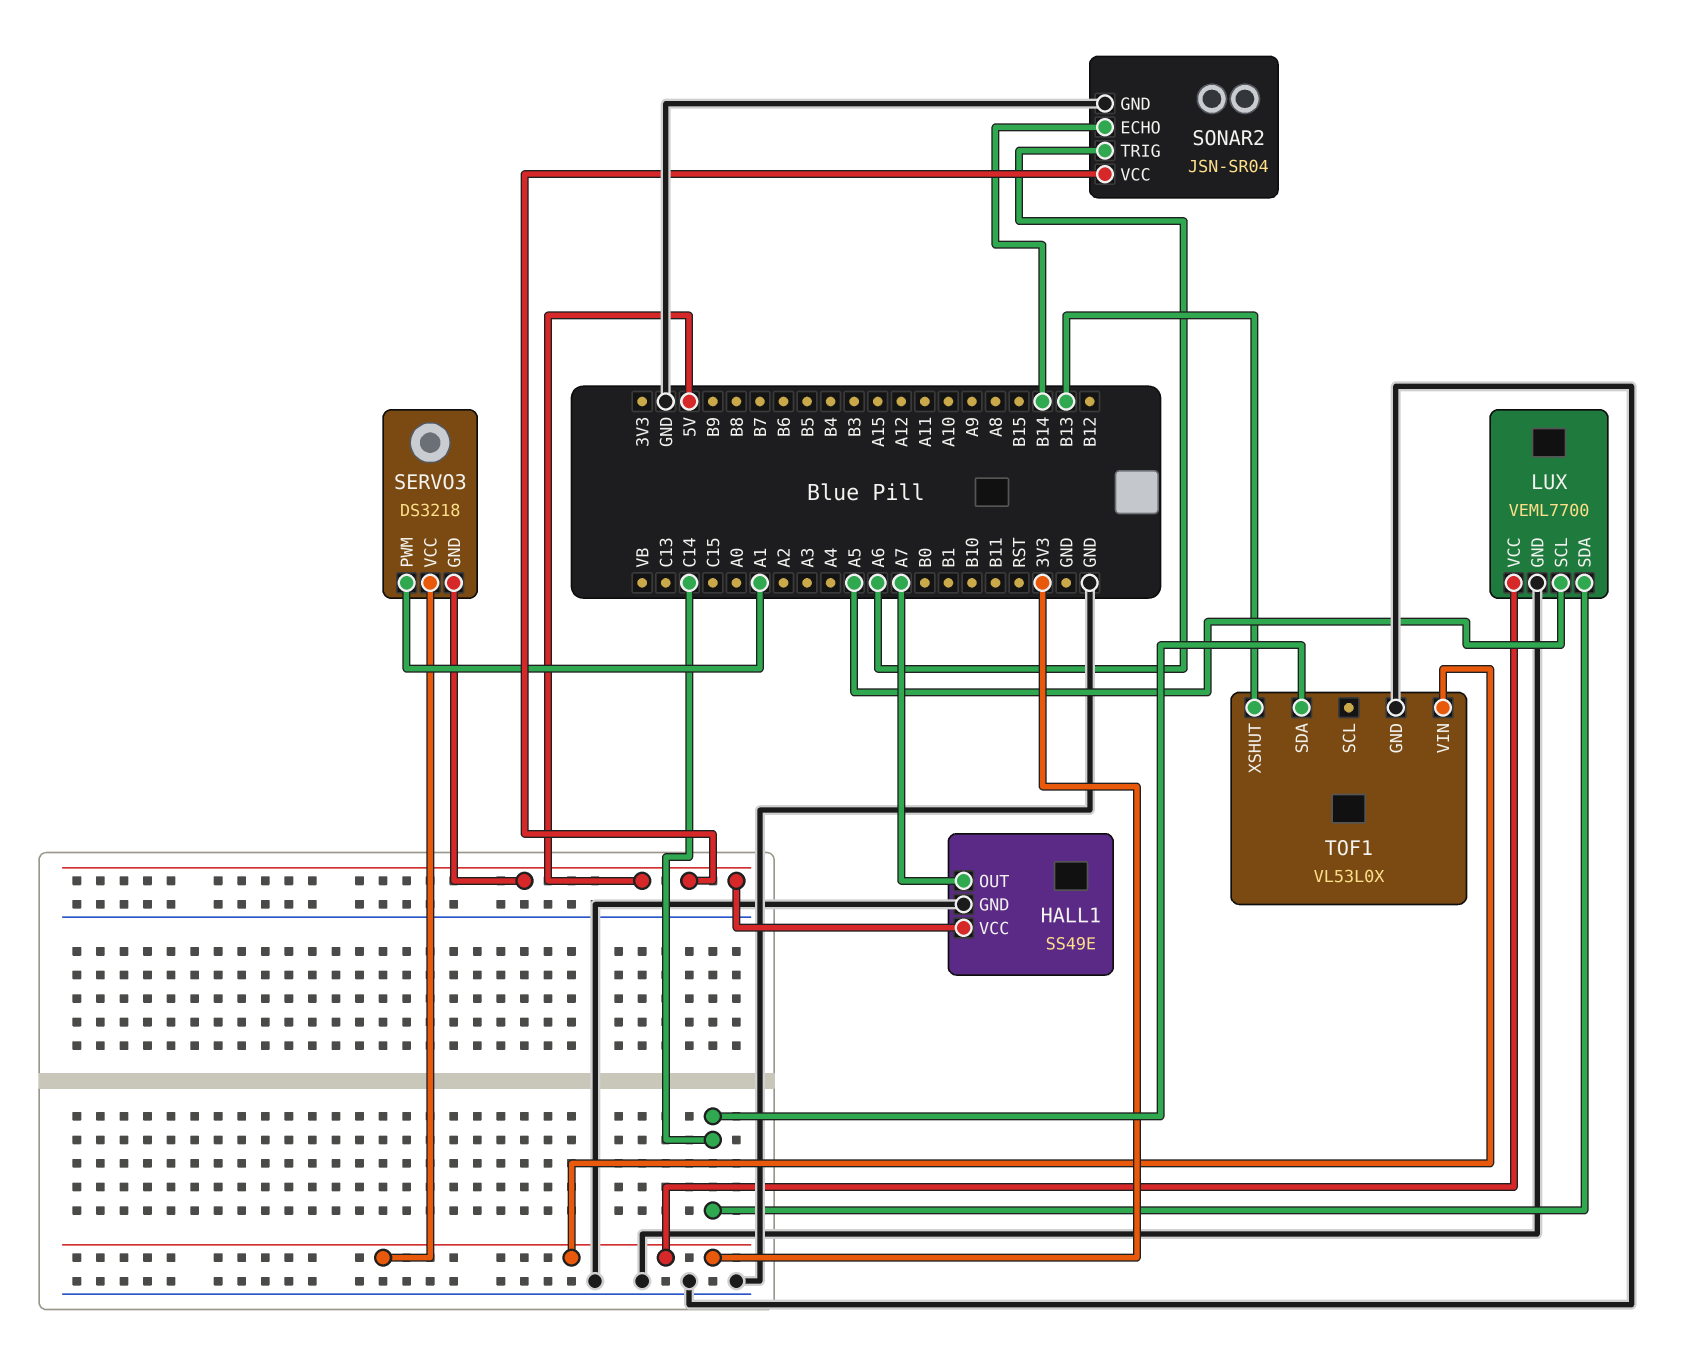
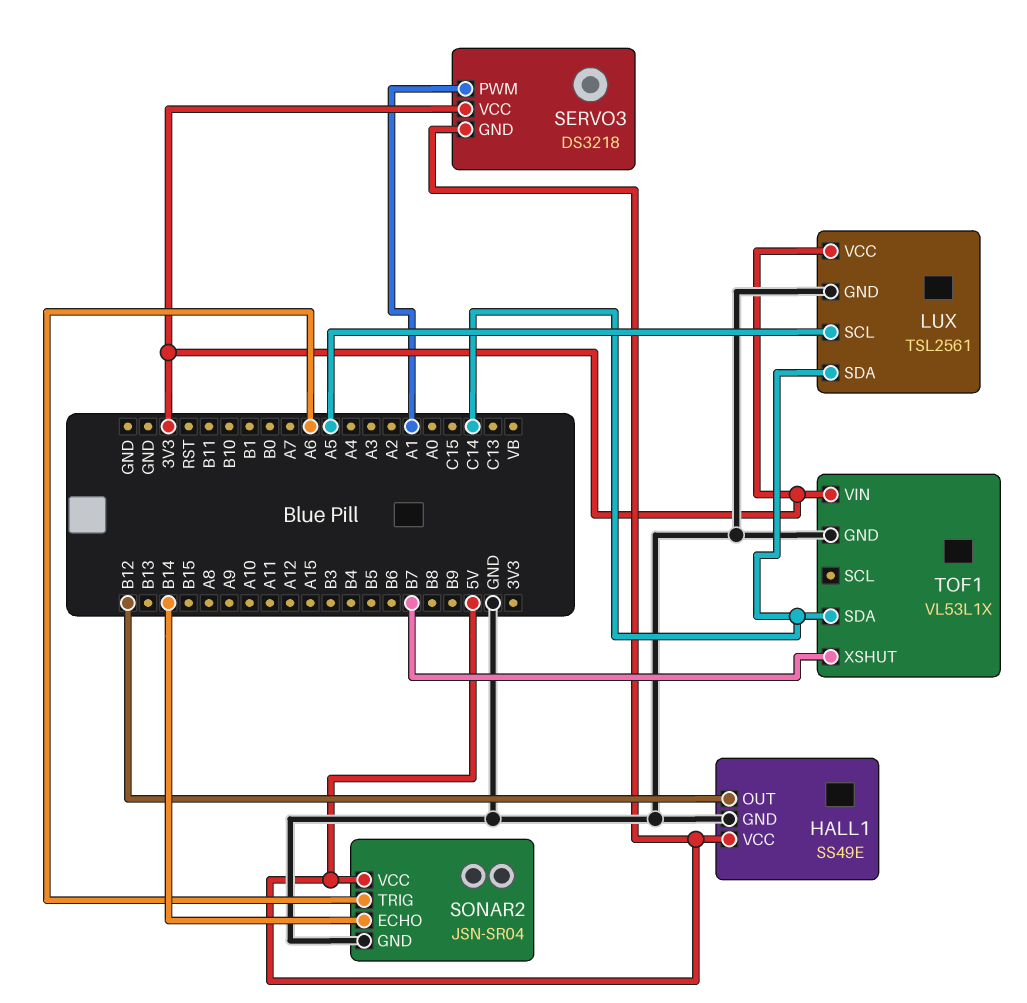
HALL1 pin OUT: A7 -> B12
LUX: VEML7700 -> TSL2561
TOF1: VL53L0X -> VL53L1X
TOF1 pin XSHUT: B13 -> B7

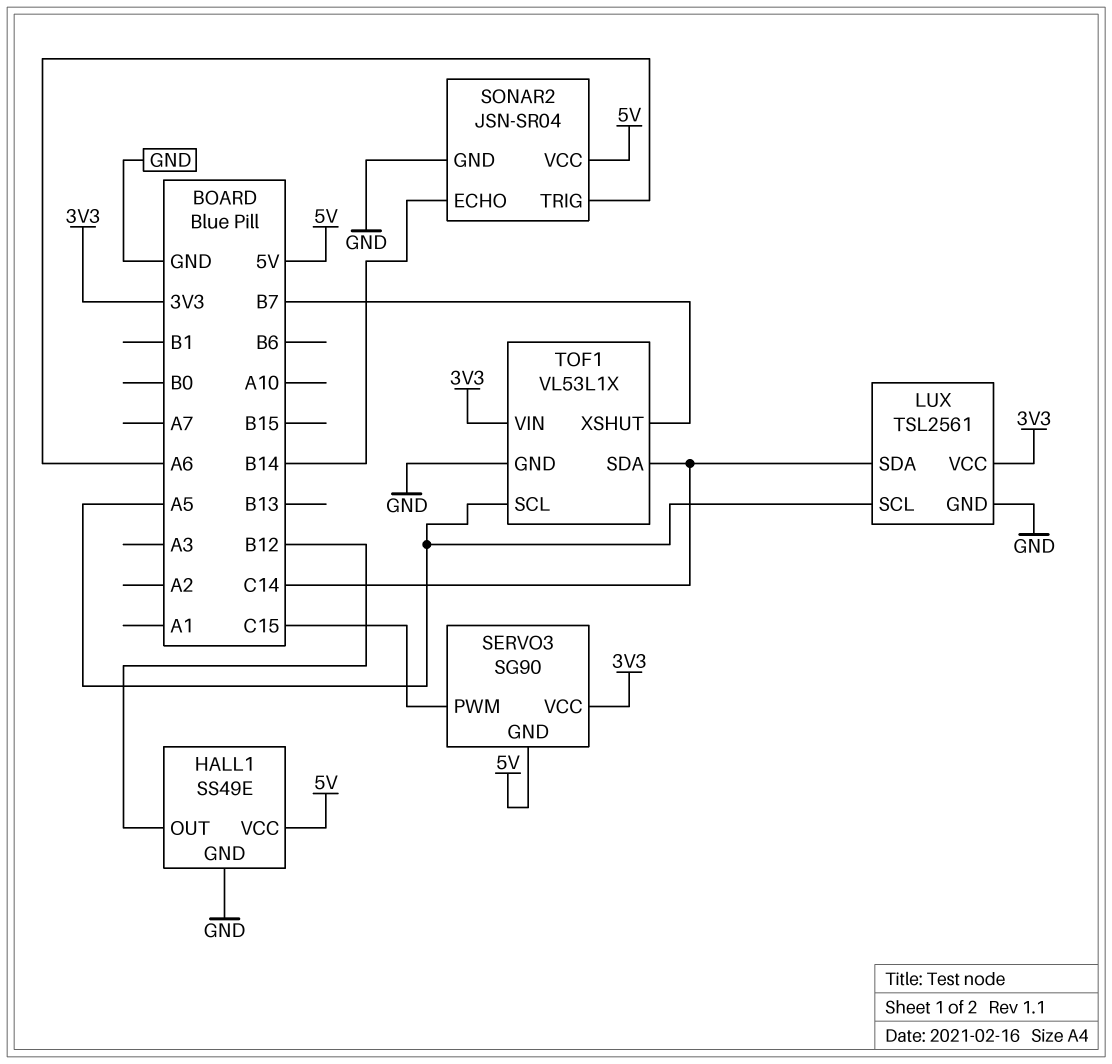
SERVO3: DS3218 -> SG90
SERVO3 pin PWM: A1 -> C15
TOF1 pin SCL: none -> A5

